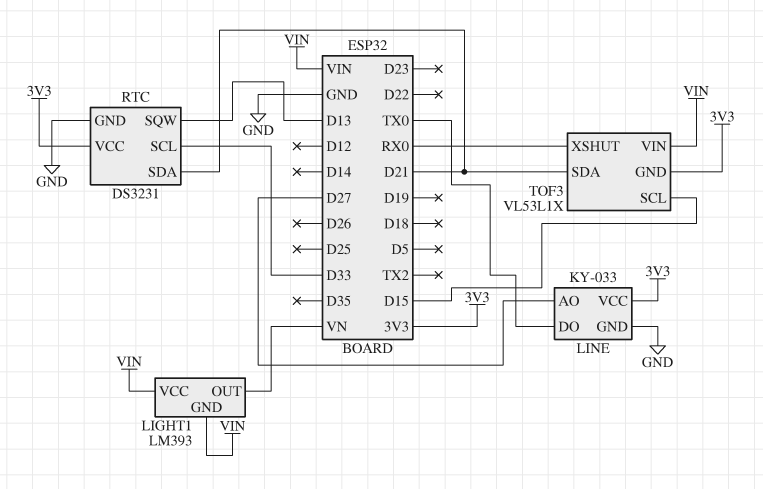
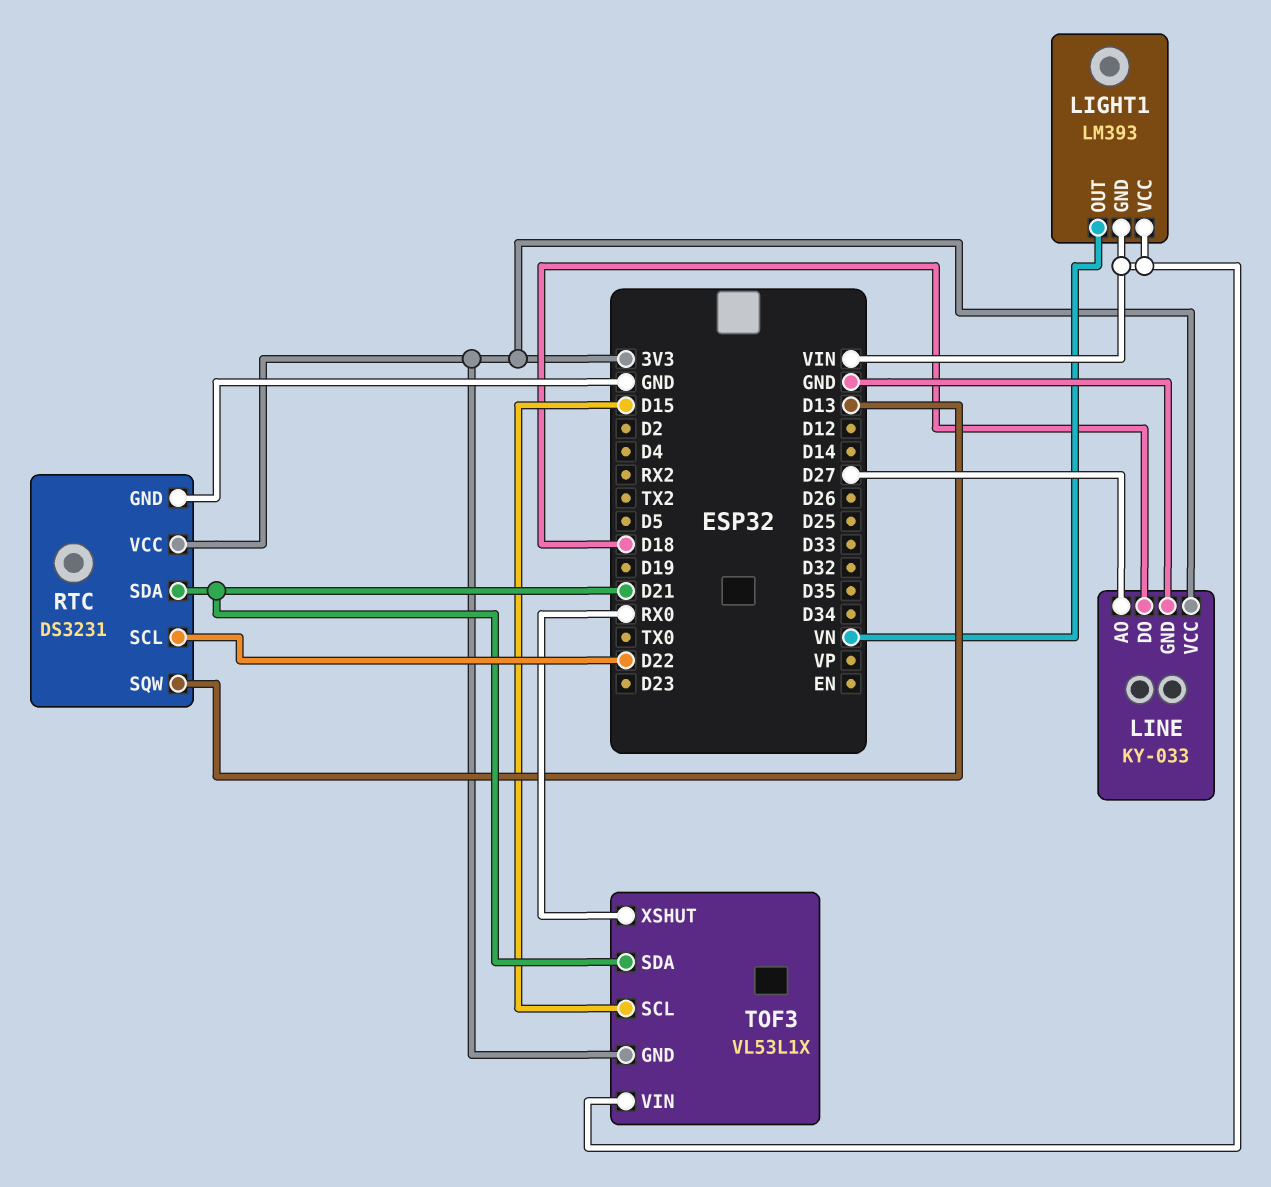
LINE pin DO: TX0 -> D18
RTC pin SCL: D33 -> D22

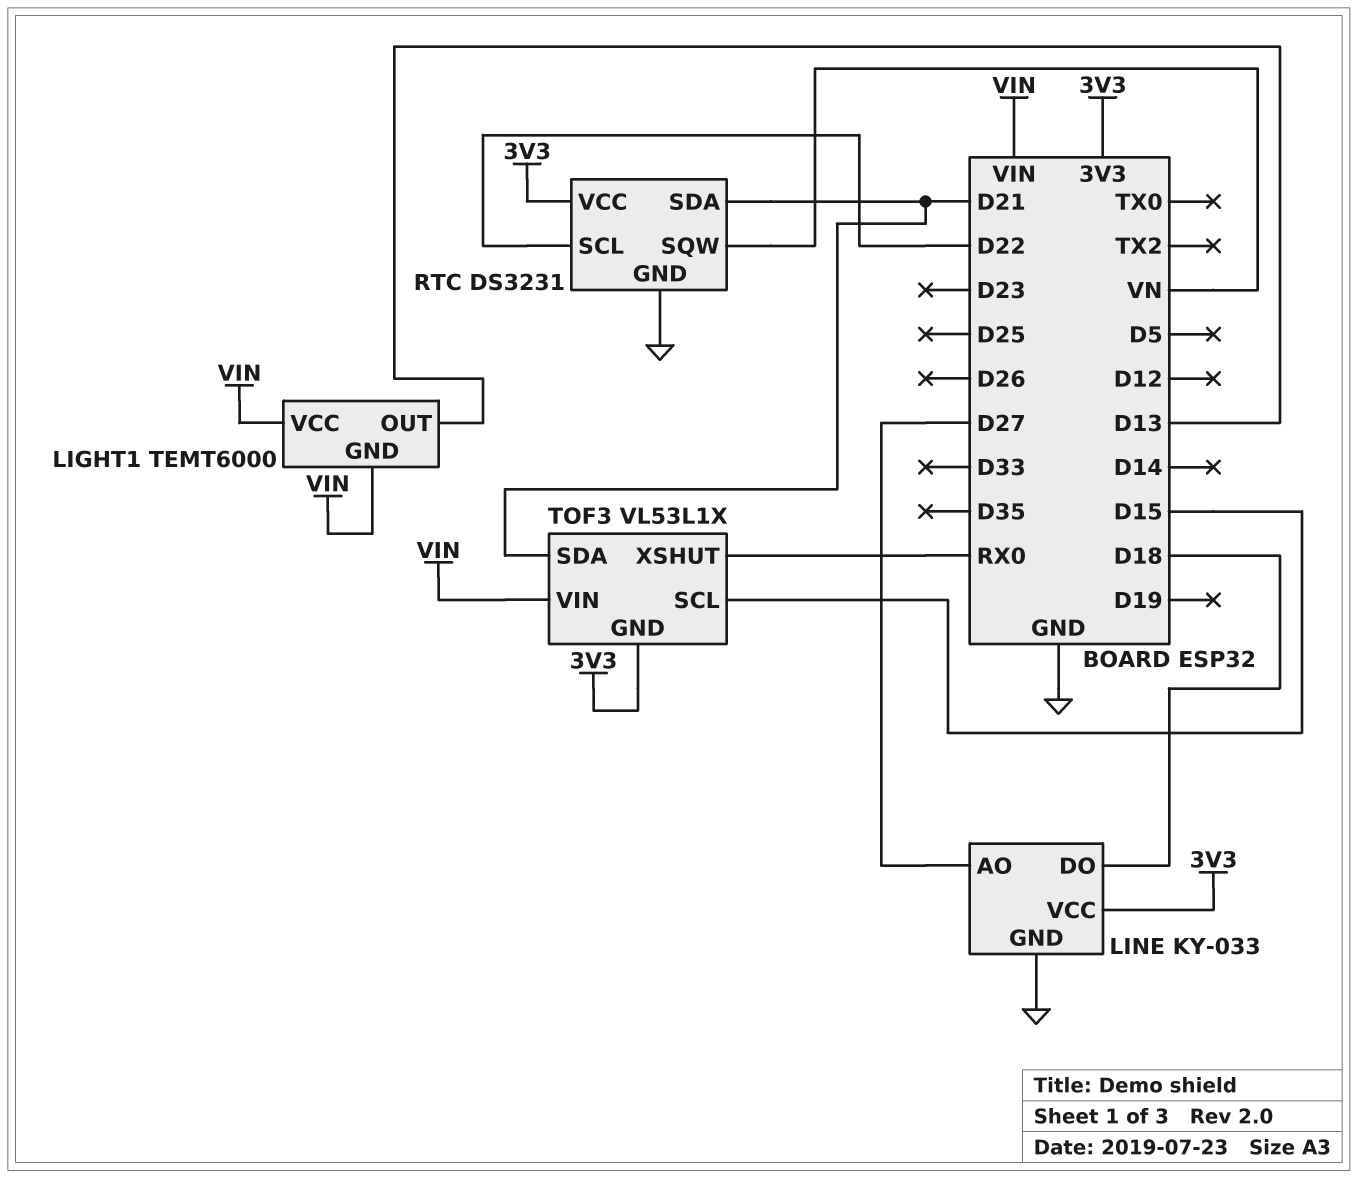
LIGHT1: LM393 -> TEMT6000
LIGHT1 pin OUT: VN -> D13
RTC pin SQW: D13 -> VN

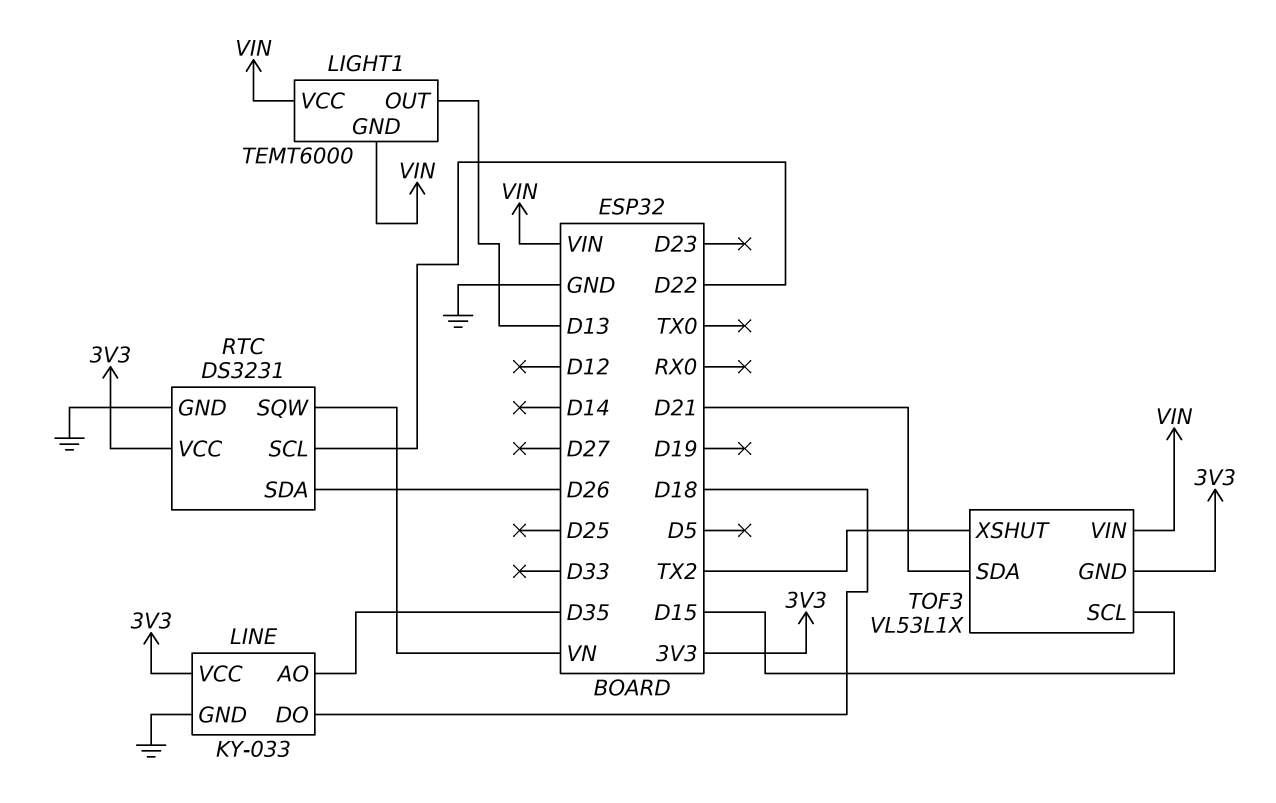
LINE pin AO: D27 -> D35
RTC pin SDA: D21 -> D26
TOF3 pin XSHUT: RX0 -> TX2

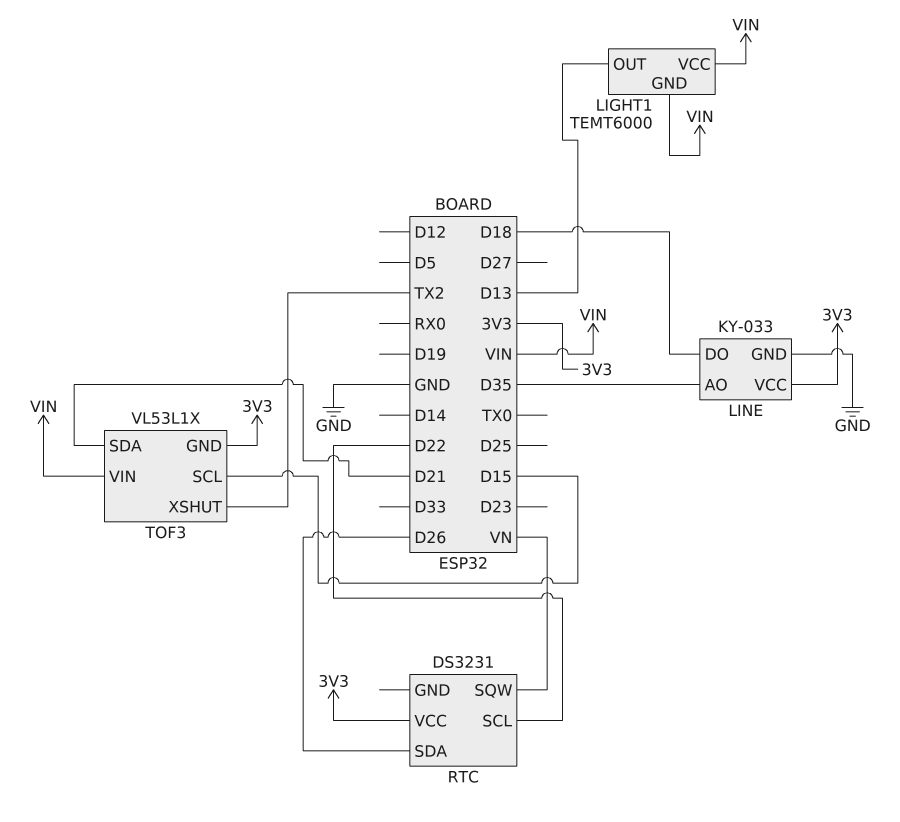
RTC pin GND: GND -> none

